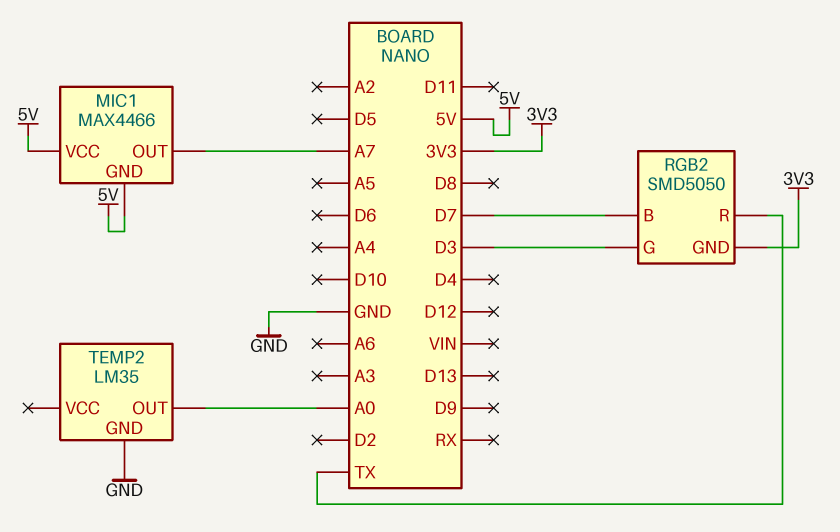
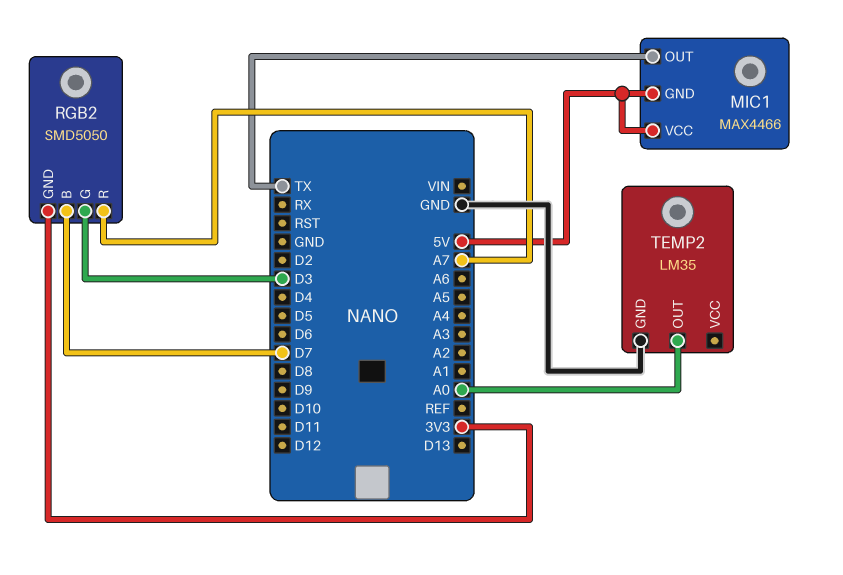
MIC1 pin OUT: A7 -> TX
RGB2 pin R: TX -> A7

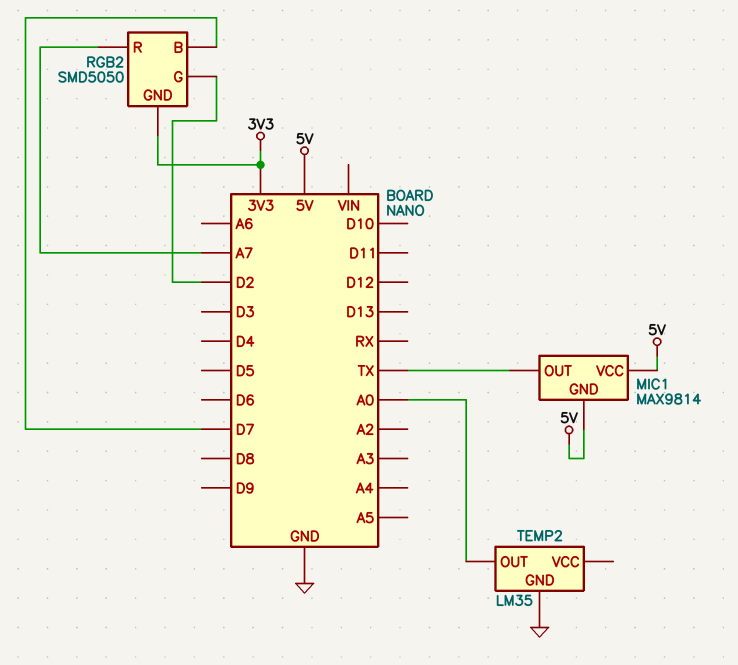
MIC1: MAX4466 -> MAX9814
RGB2 pin G: D3 -> D2

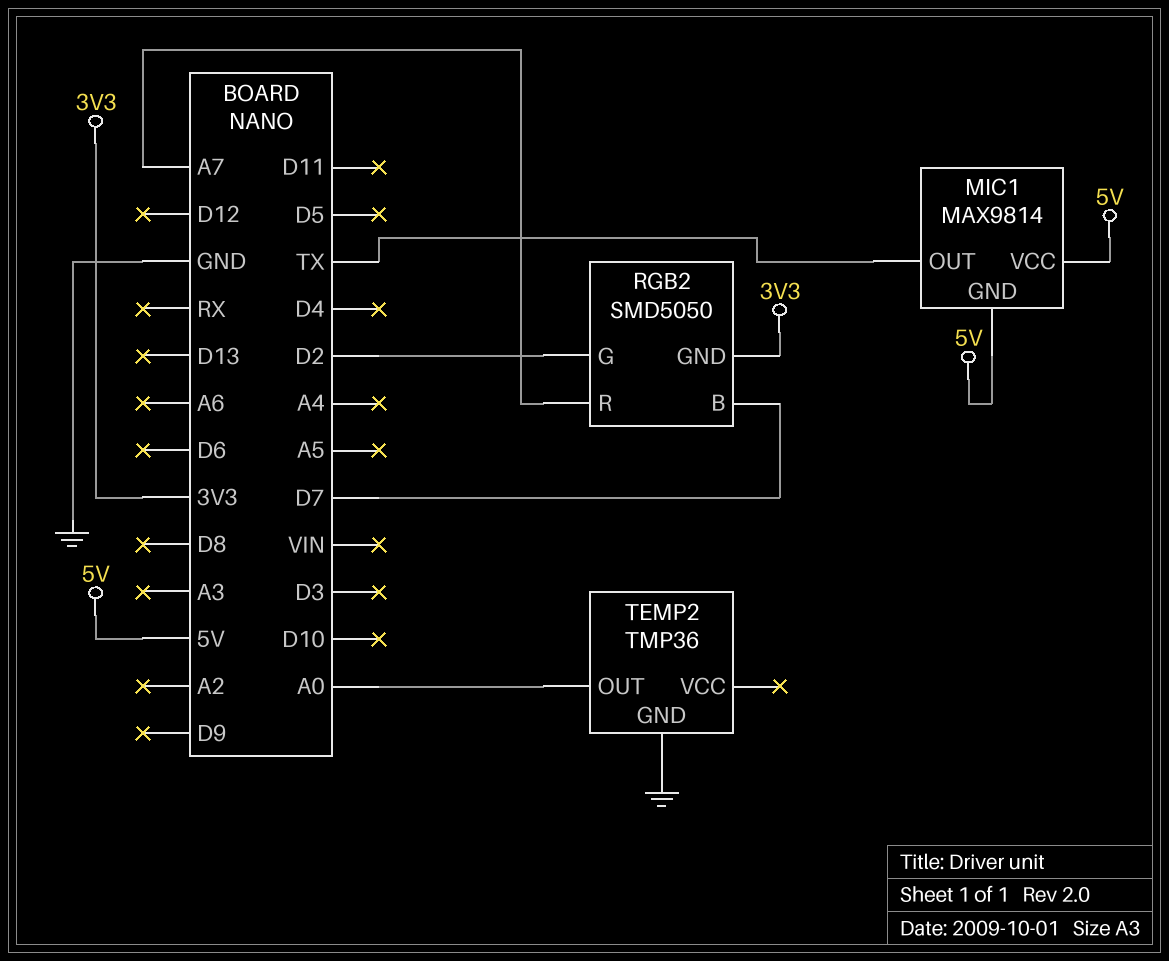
TEMP2: LM35 -> TMP36

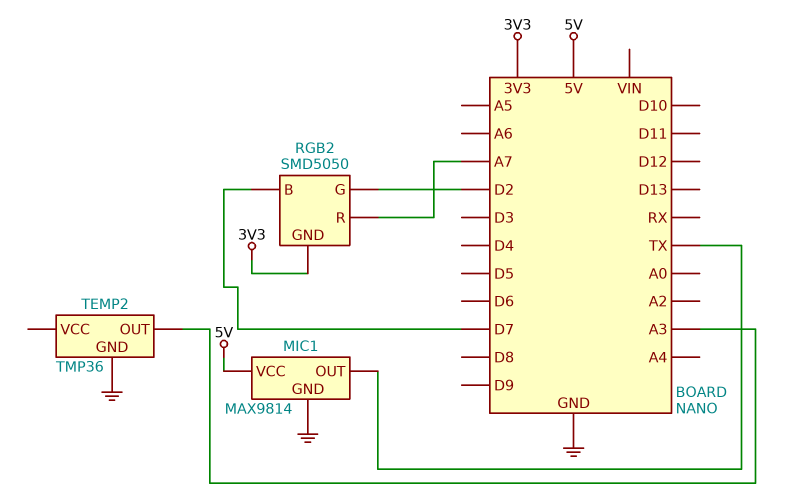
MIC1 pin GND: 5V -> GND
TEMP2 pin OUT: A0 -> A3

